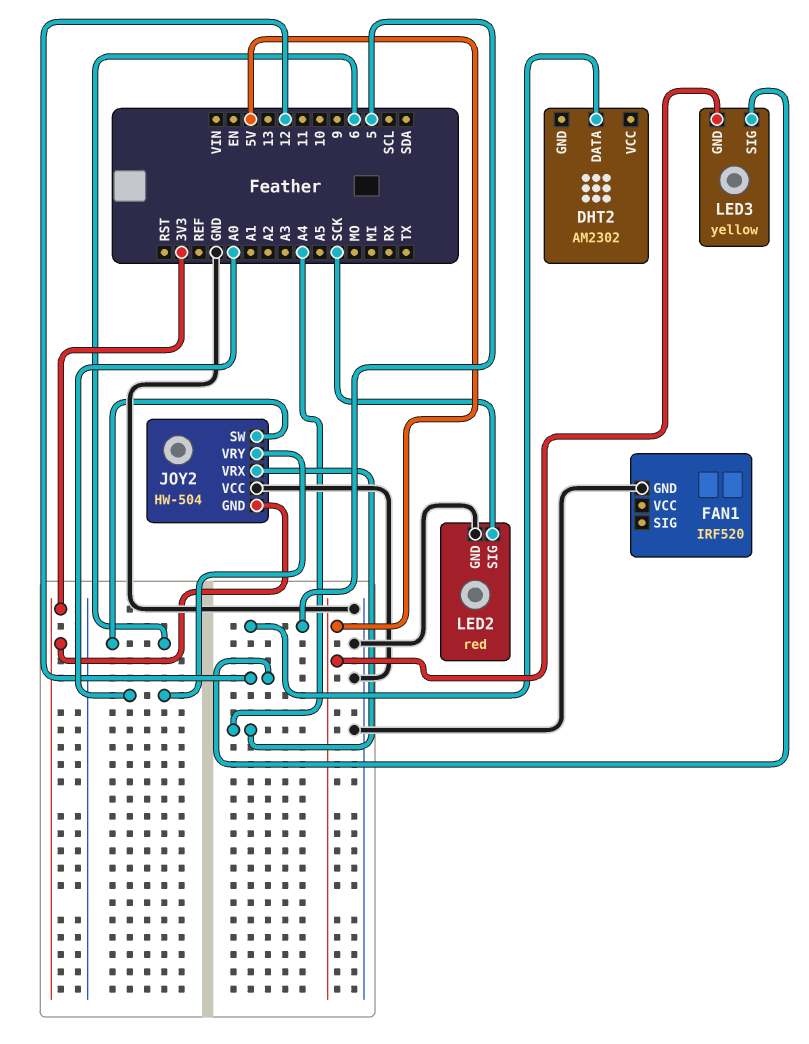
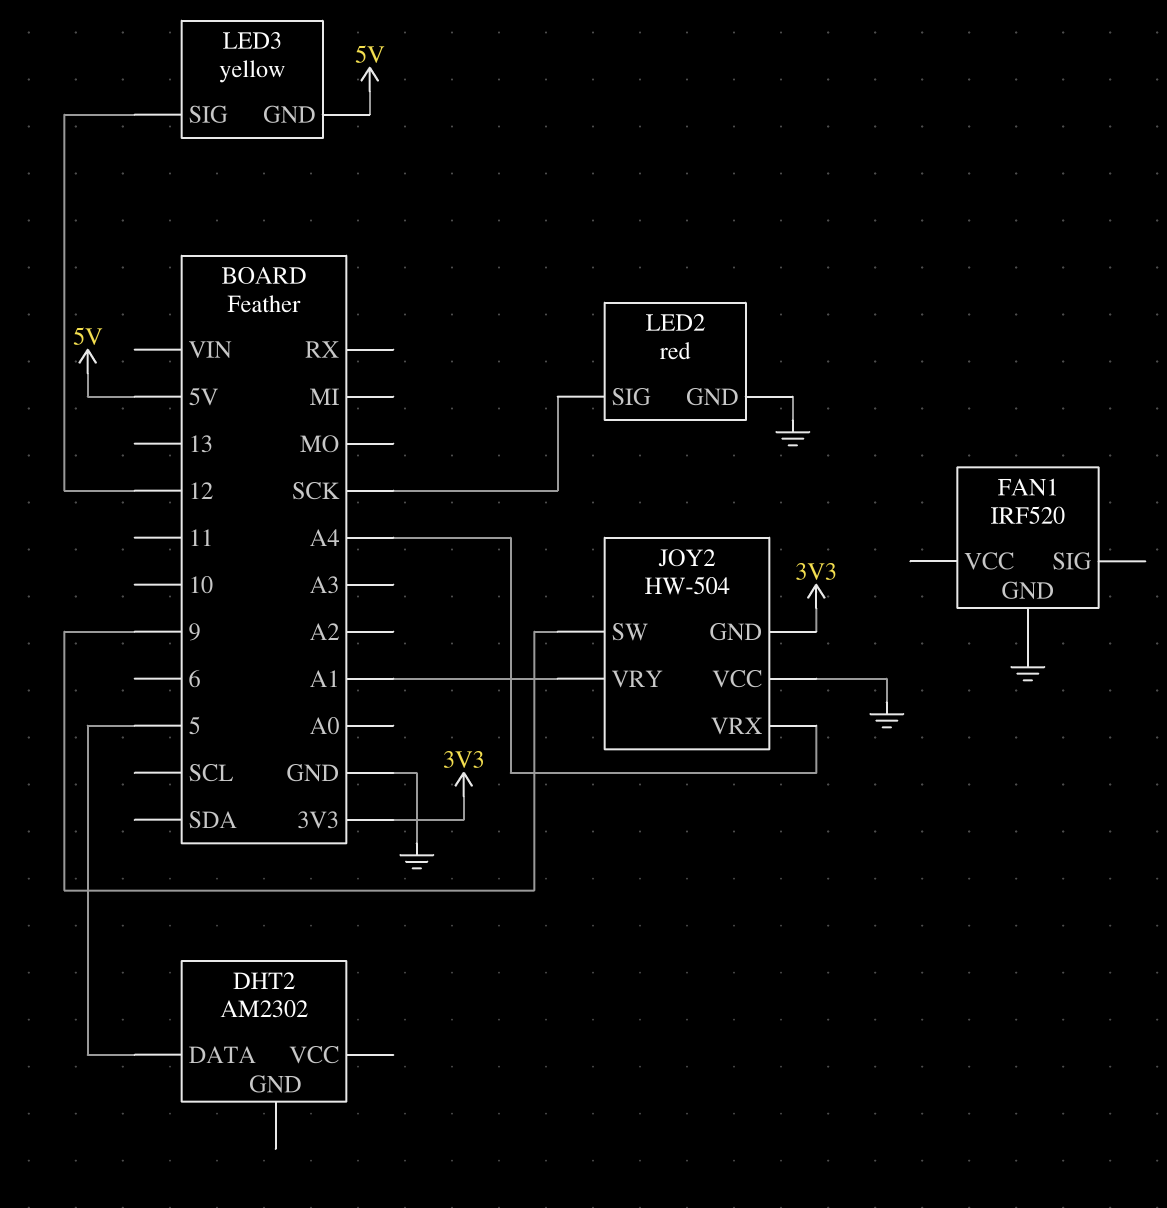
JOY2 pin SW: 6 -> 9
JOY2 pin VRY: A0 -> A1

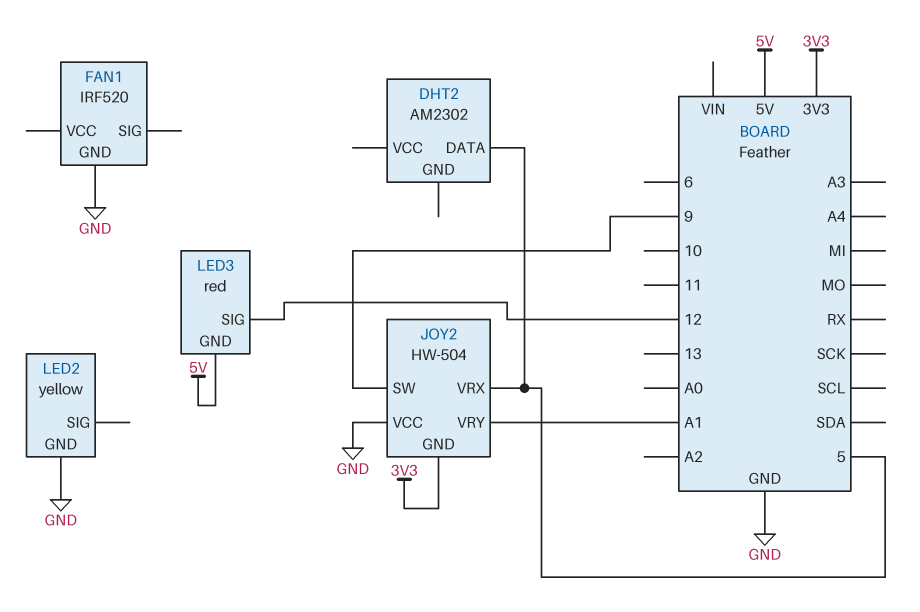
JOY2 pin VRX: A4 -> 5
LED2: red -> yellow
LED2 pin SIG: SCK -> none
LED3: yellow -> red

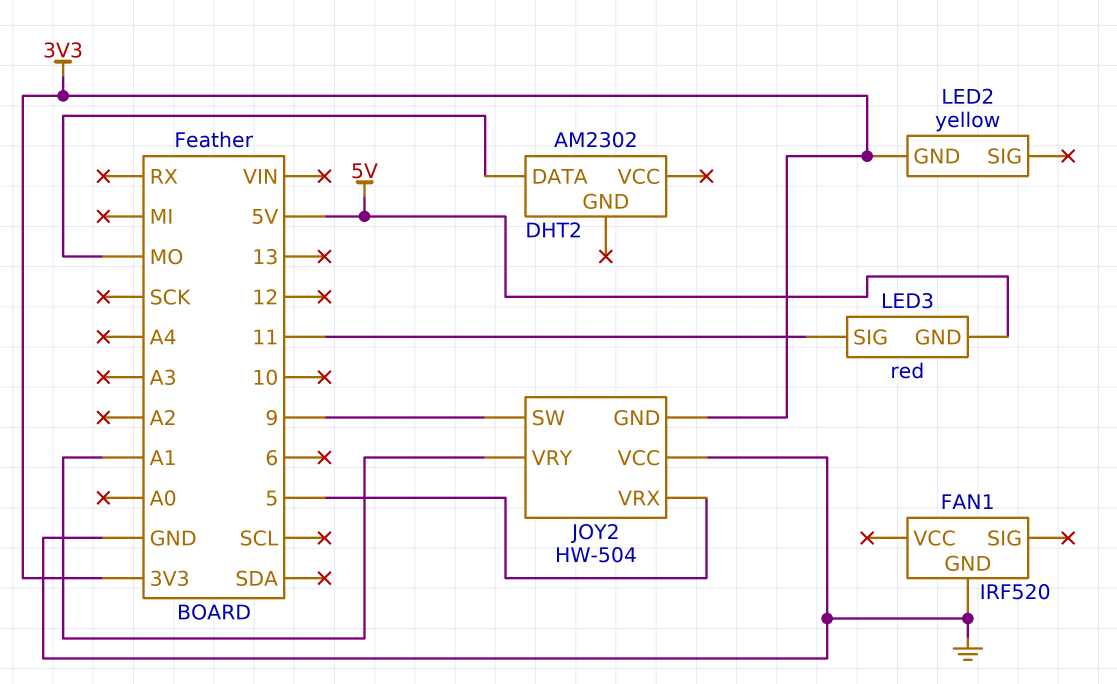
DHT2 pin DATA: 5 -> MO
LED2 pin GND: GND -> 3V3
LED3 pin SIG: 12 -> 11

